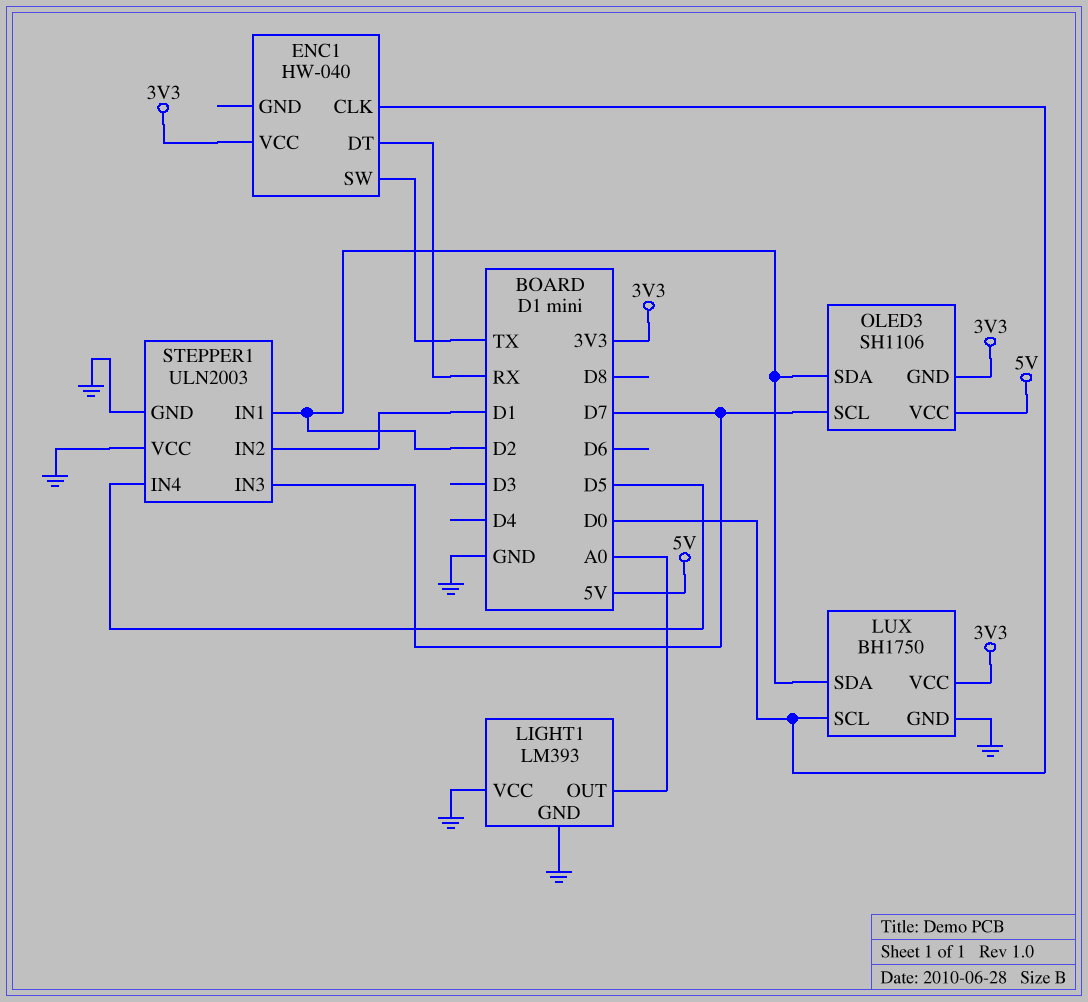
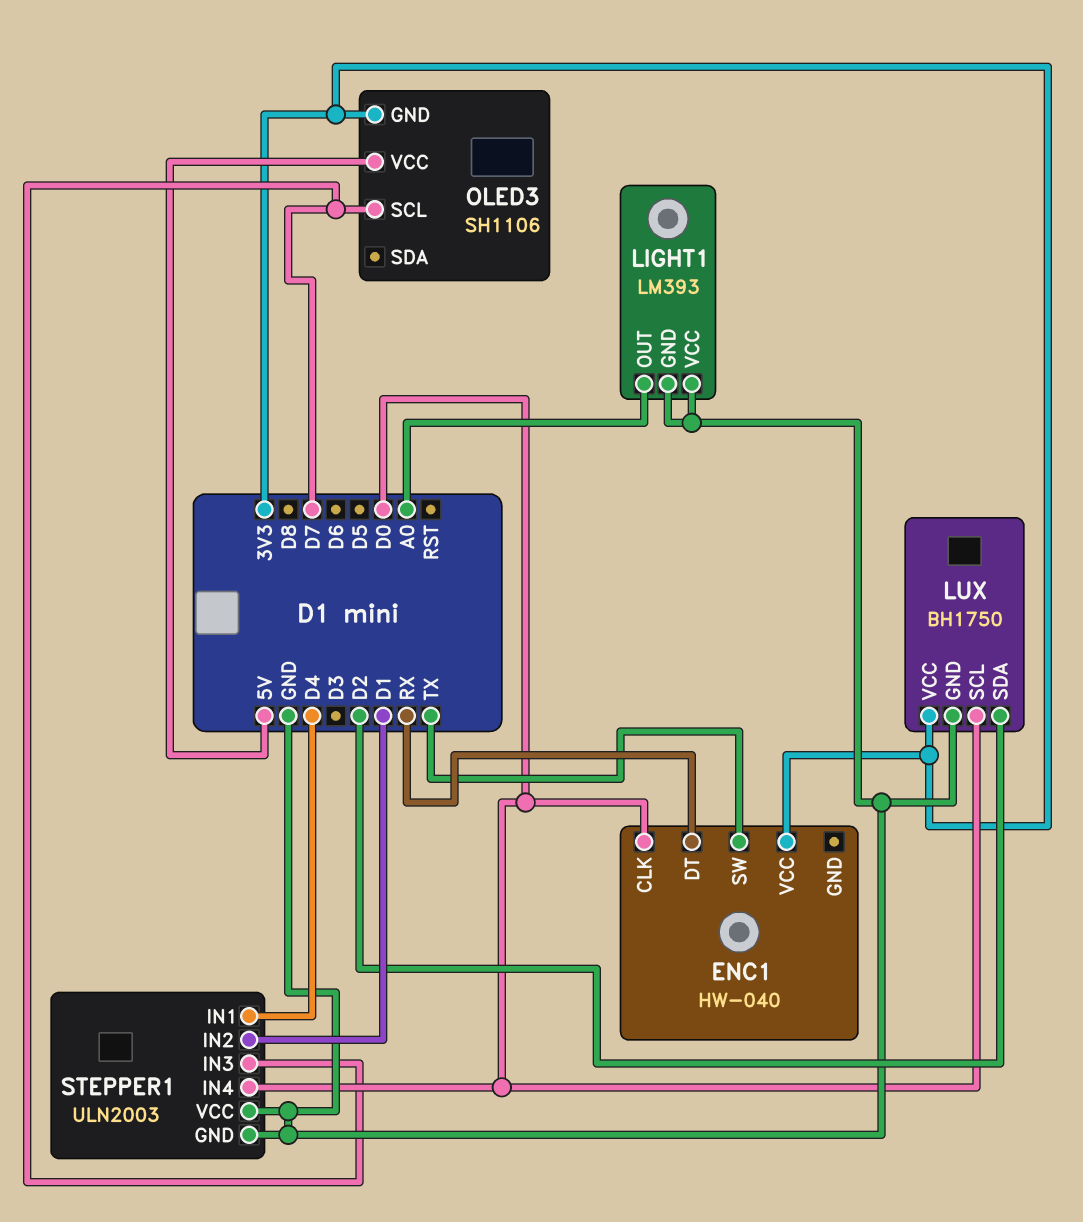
OLED3 pin SDA: D2 -> none
STEPPER1 pin IN1: D2 -> D4
STEPPER1 pin IN4: D5 -> D0

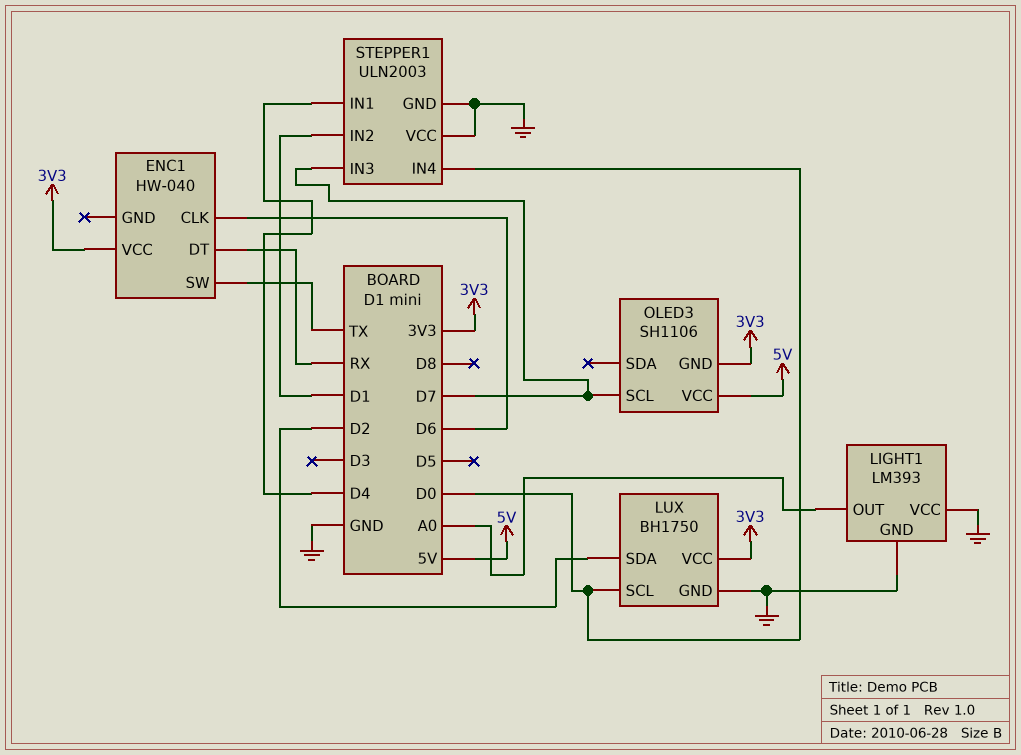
ENC1 pin CLK: D0 -> D6

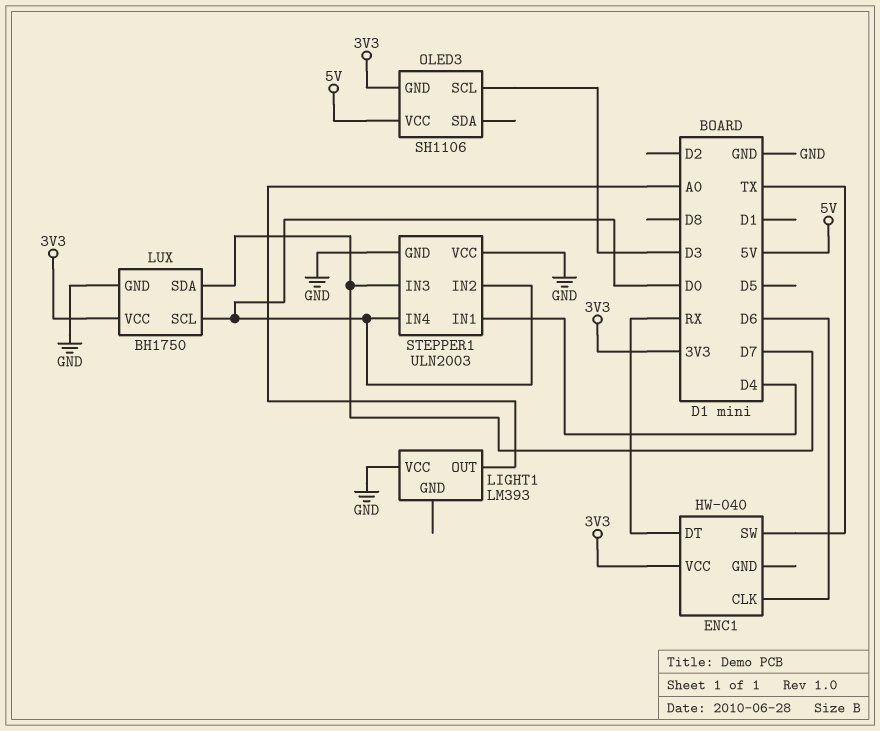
LIGHT1 pin GND: GND -> none
LUX pin SDA: D2 -> D7
OLED3 pin SCL: D7 -> D3
STEPPER1 pin IN2: D1 -> D0

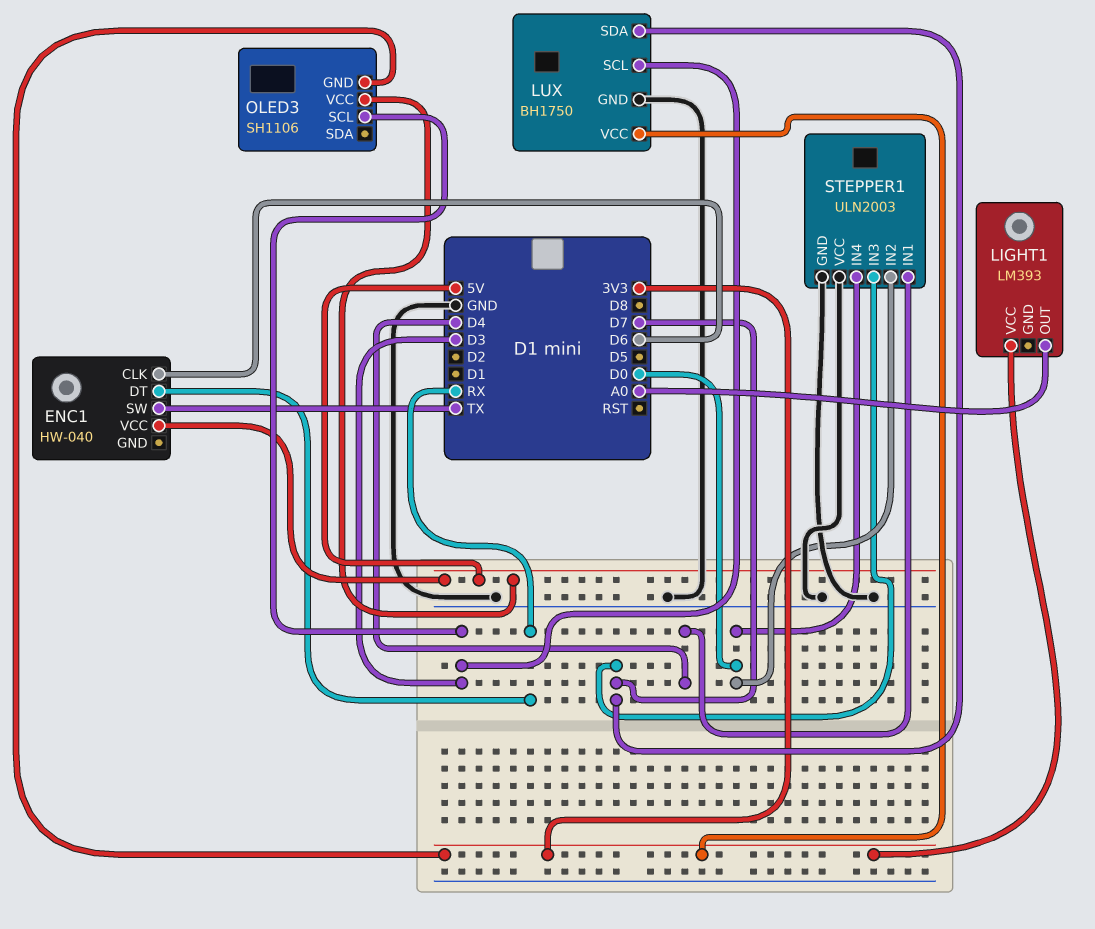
ENC1 pin VCC: 3V3 -> 5V
LIGHT1 pin VCC: GND -> 3V3
LUX pin SCL: D0 -> D3

